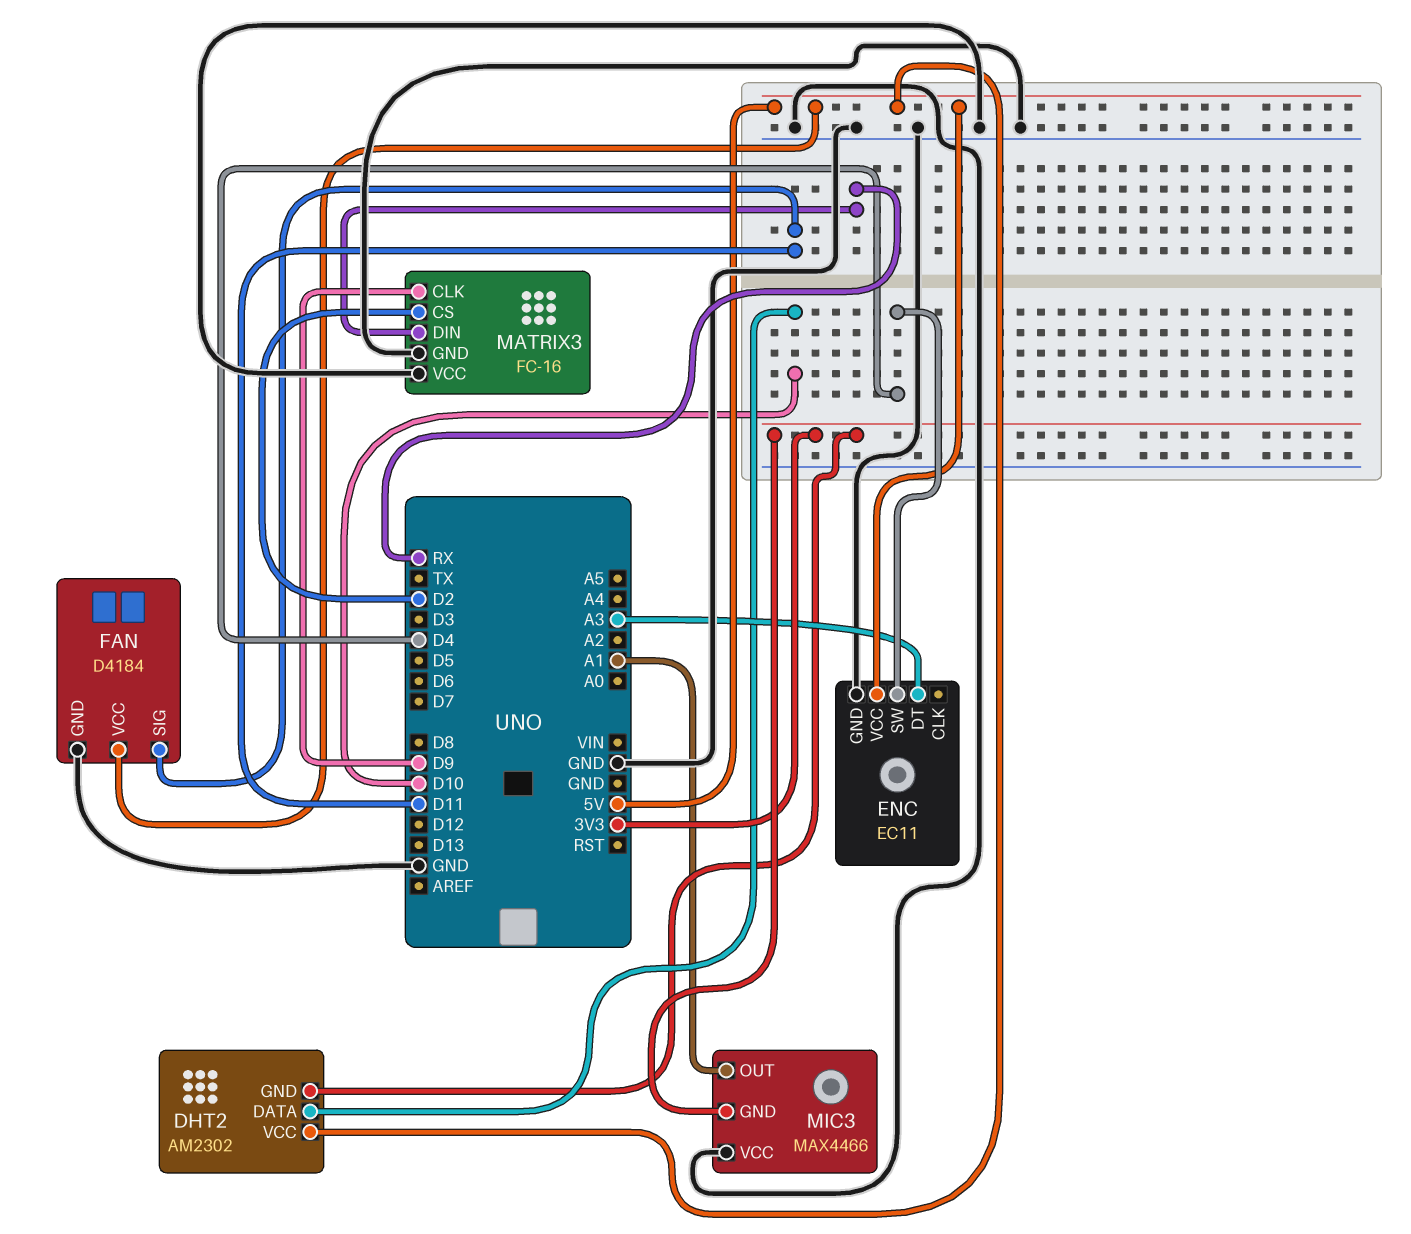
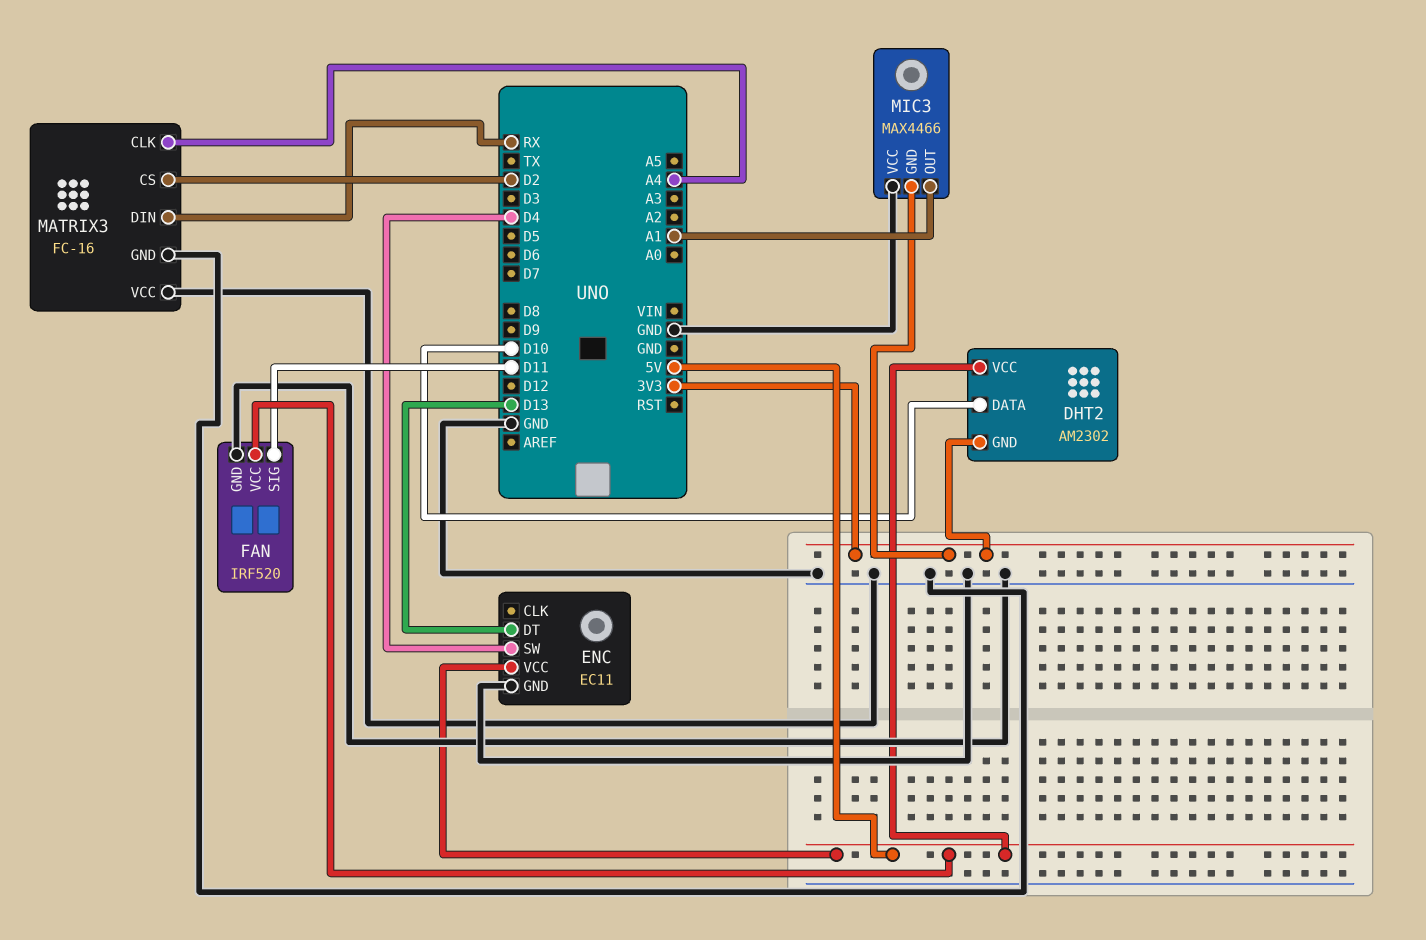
ENC pin DT: A3 -> D13
FAN: D4184 -> IRF520
MATRIX3 pin CLK: D9 -> A4

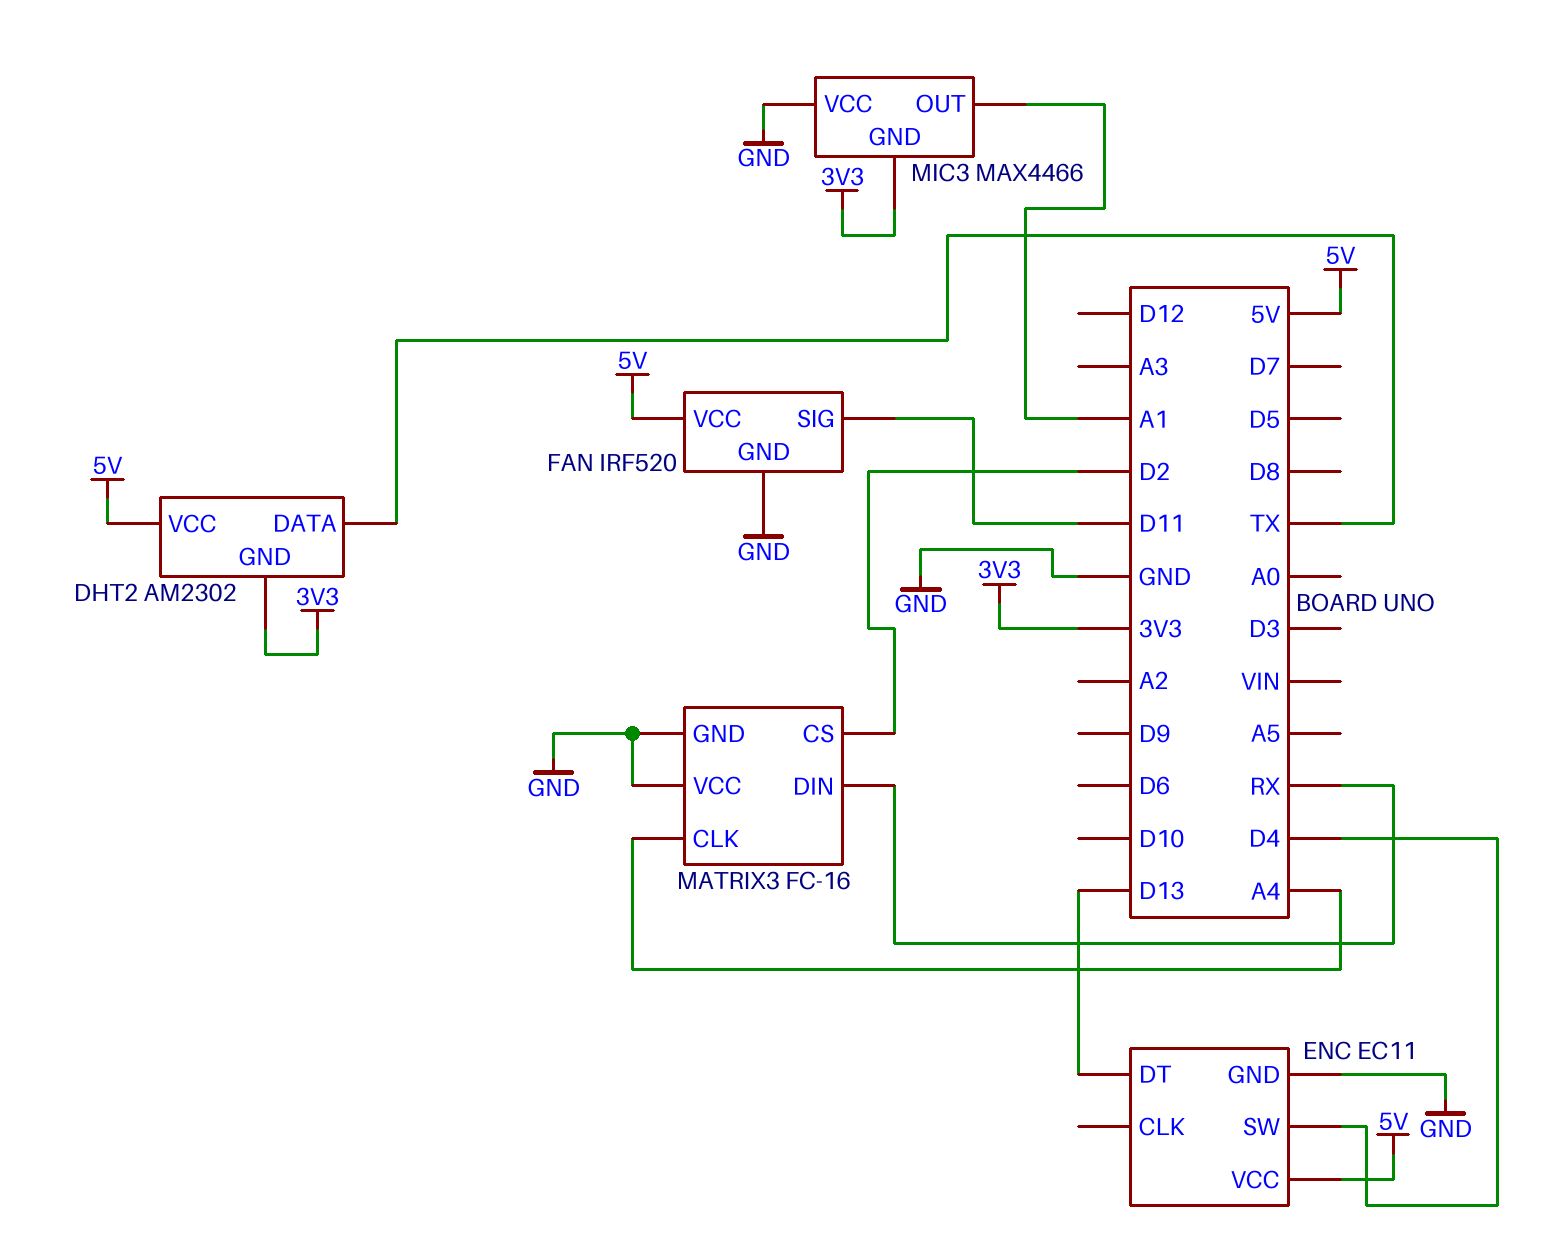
DHT2 pin DATA: D10 -> TX

